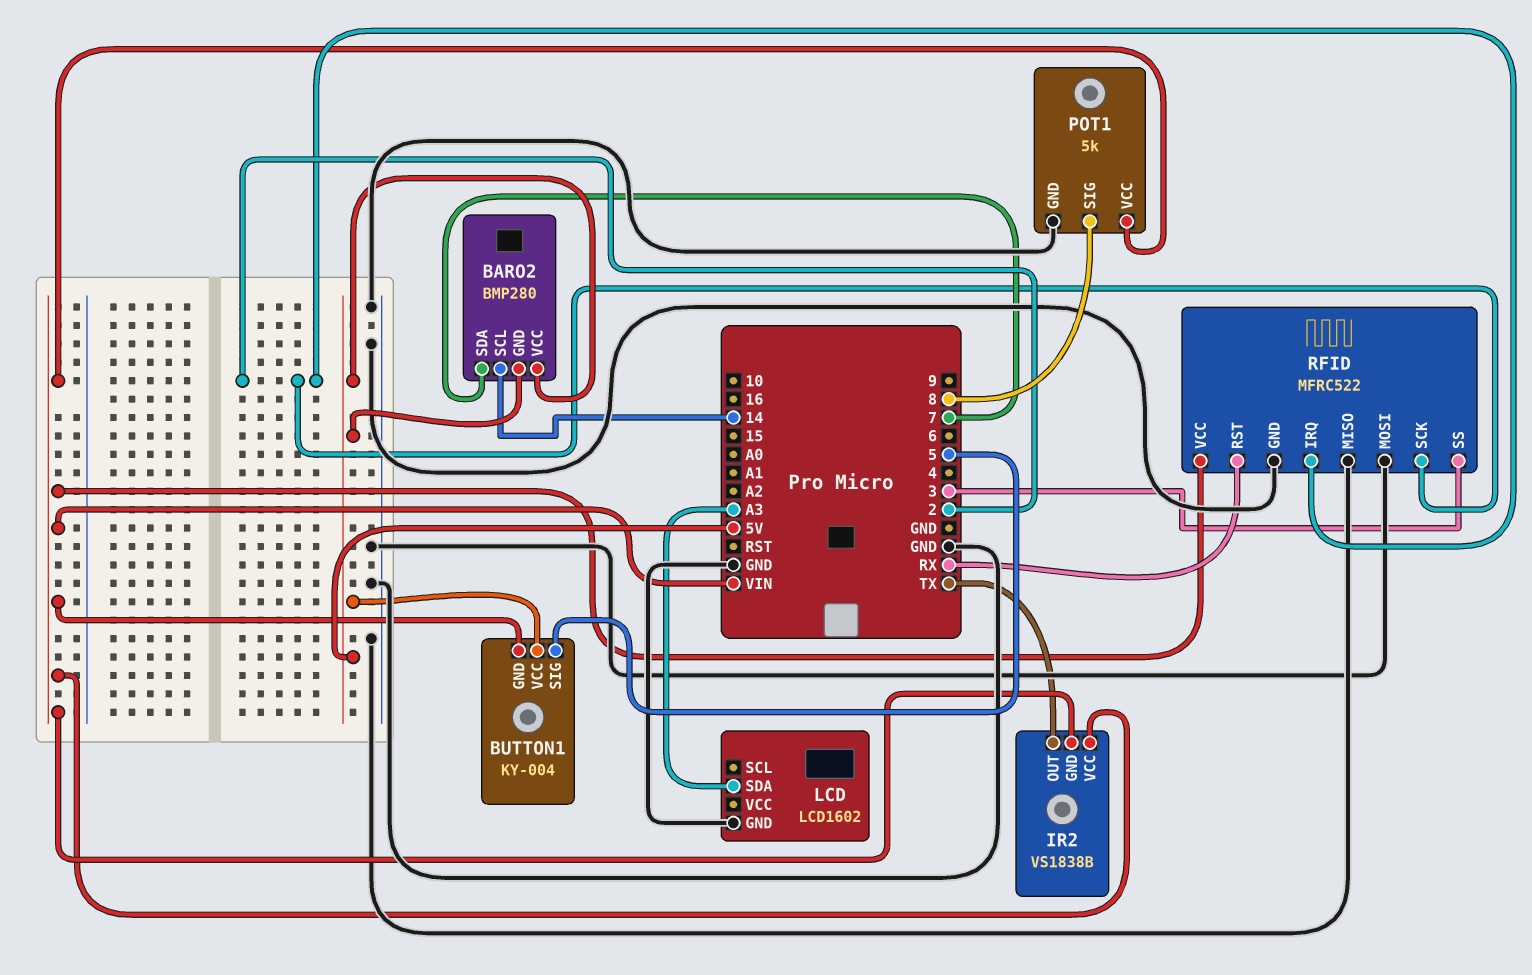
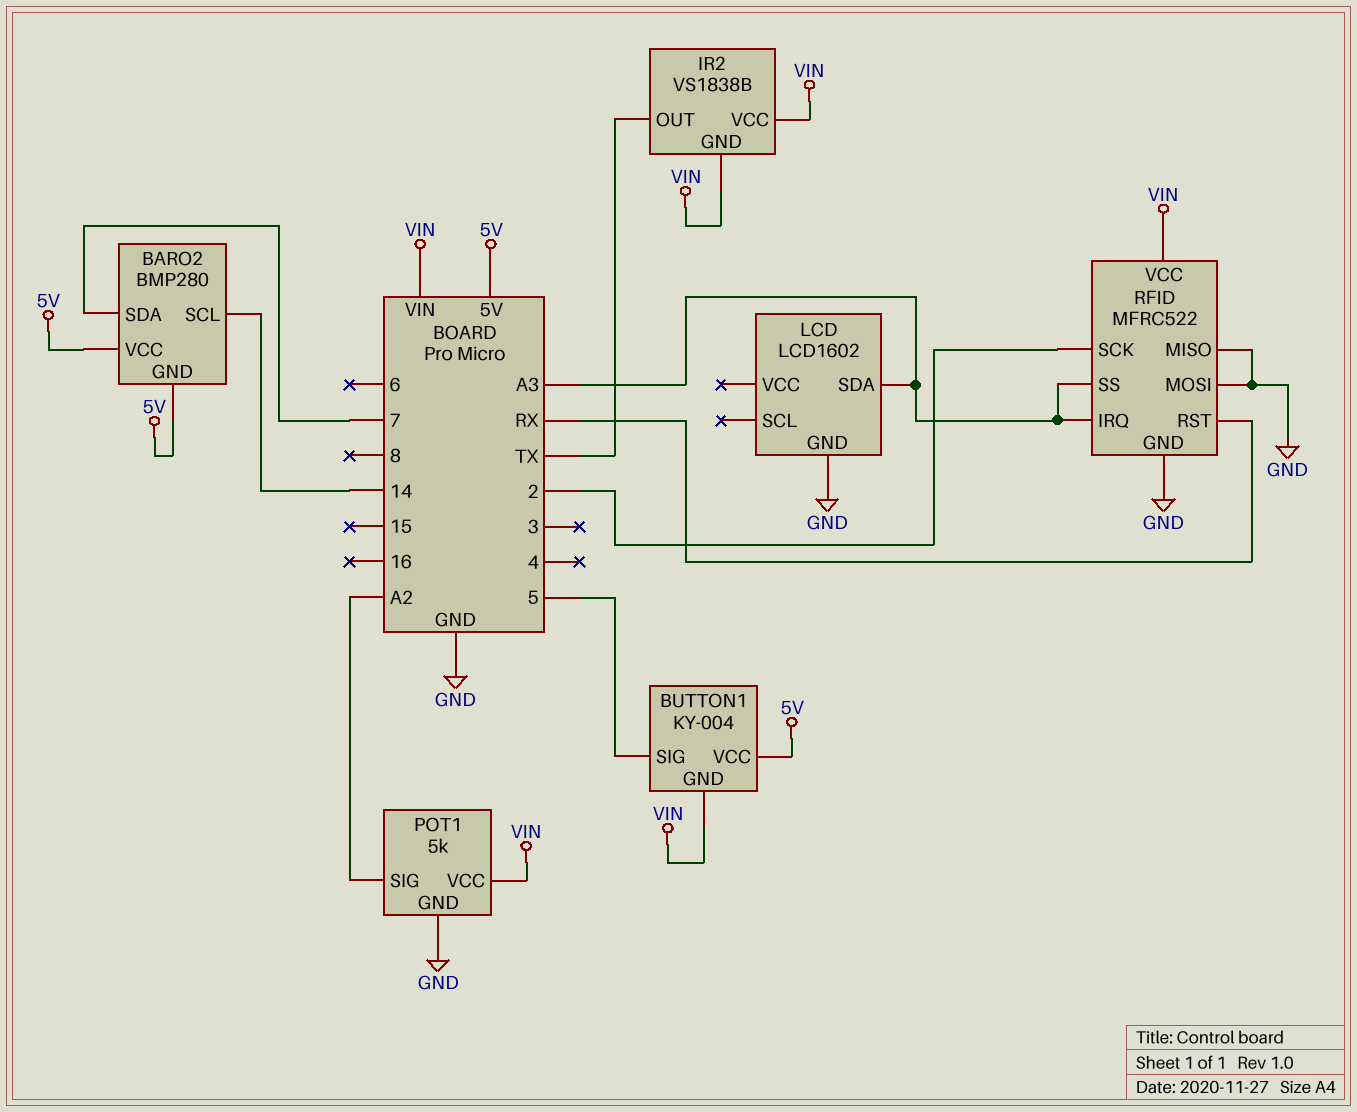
POT1 pin SIG: 8 -> A2
RFID pin IRQ: 2 -> A3
RFID pin SS: 3 -> A3

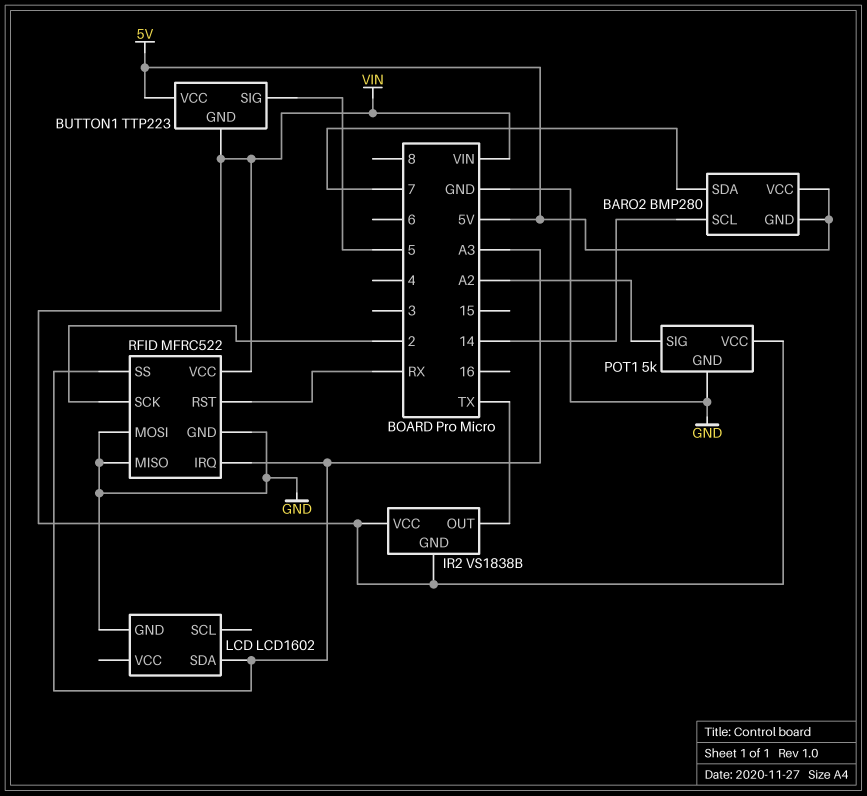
BUTTON1: KY-004 -> TTP223

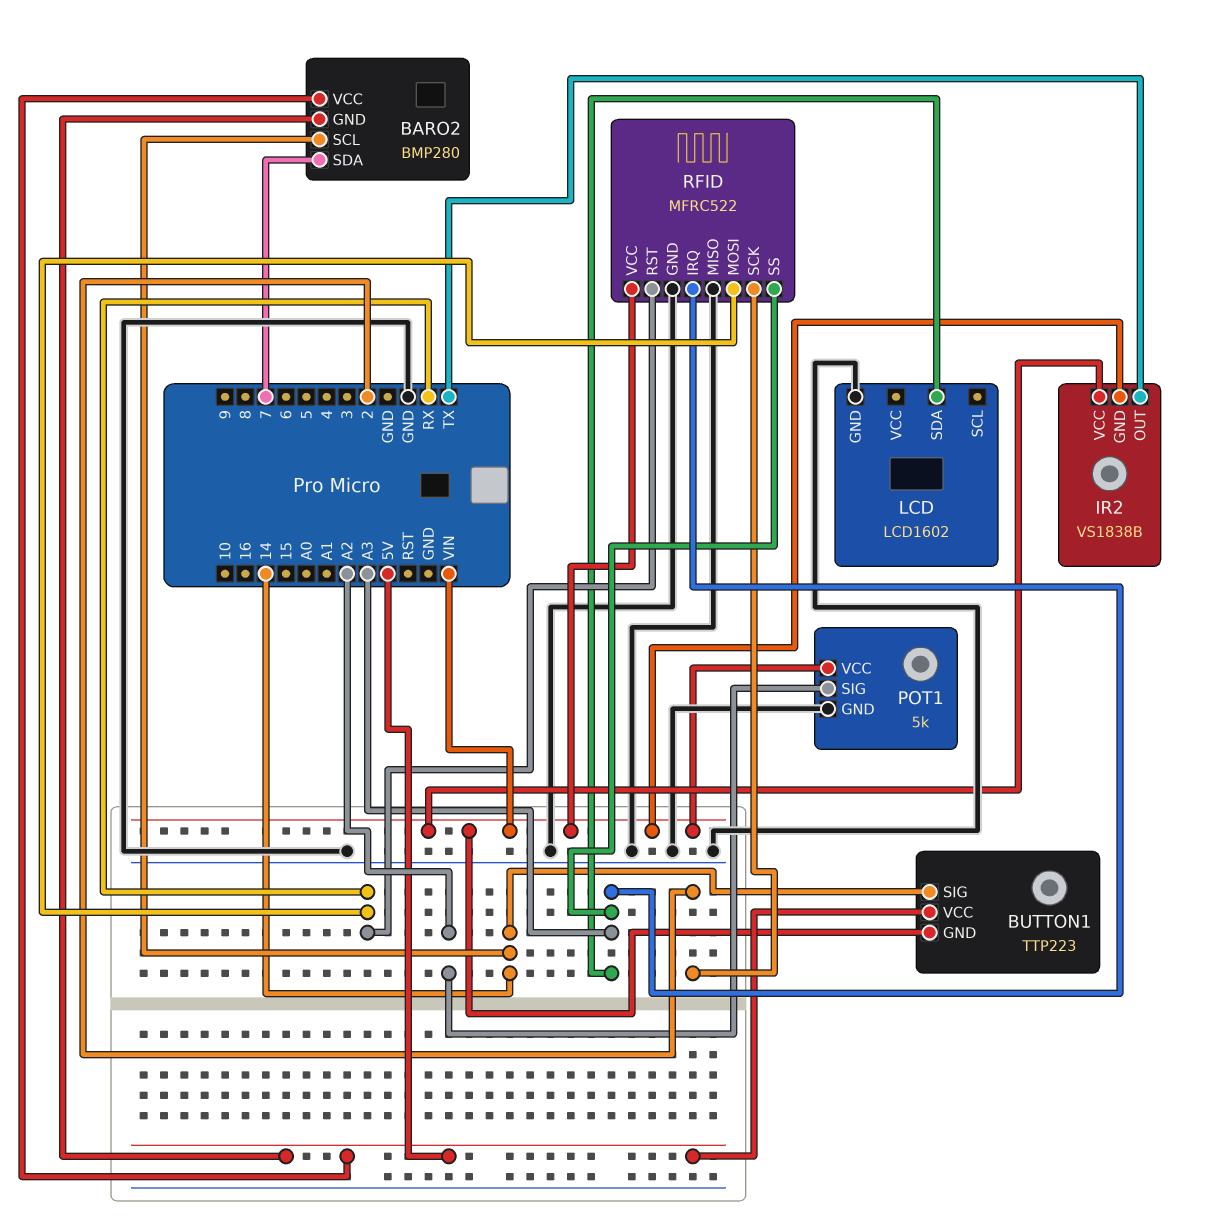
BUTTON1 pin SIG: 5 -> 14
RFID pin MOSI: GND -> RX

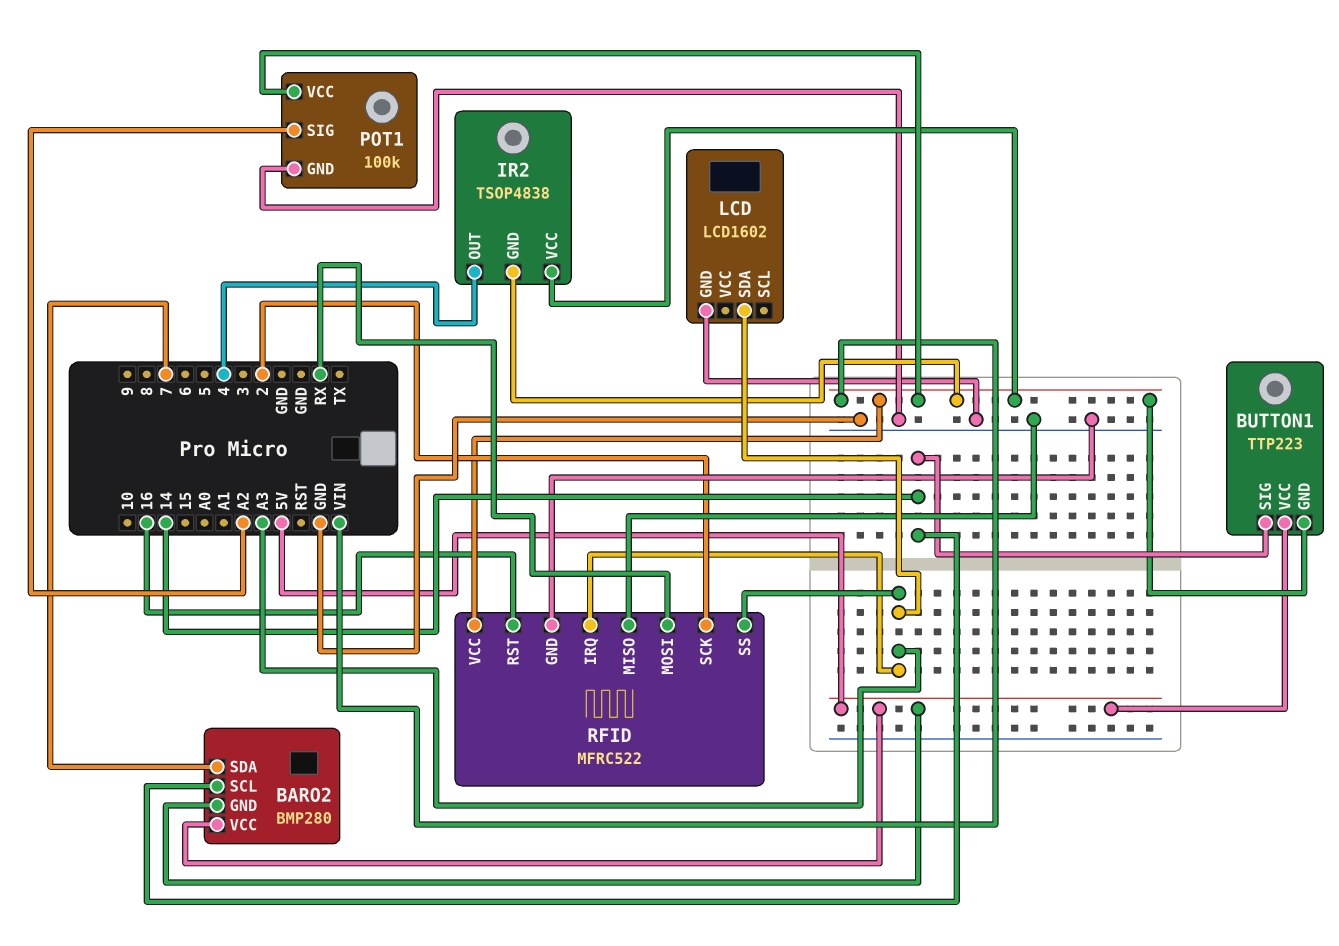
IR2: VS1838B -> TSOP4838
IR2 pin OUT: TX -> 4
POT1: 5k -> 100k
RFID pin RST: RX -> 16

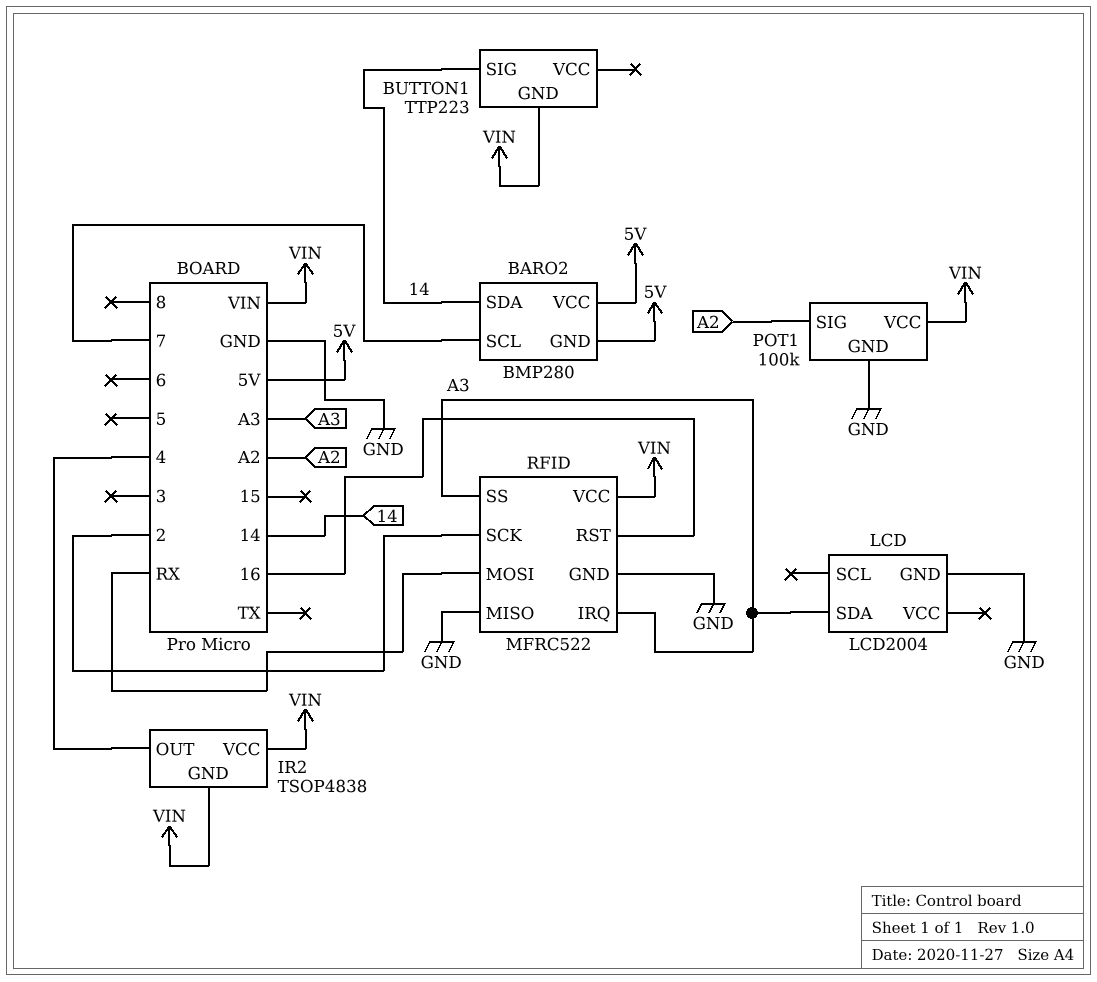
BARO2 pin SCL: 14 -> 7
BARO2 pin SDA: 7 -> 14
BUTTON1 pin VCC: 5V -> none
LCD: LCD1602 -> LCD2004

